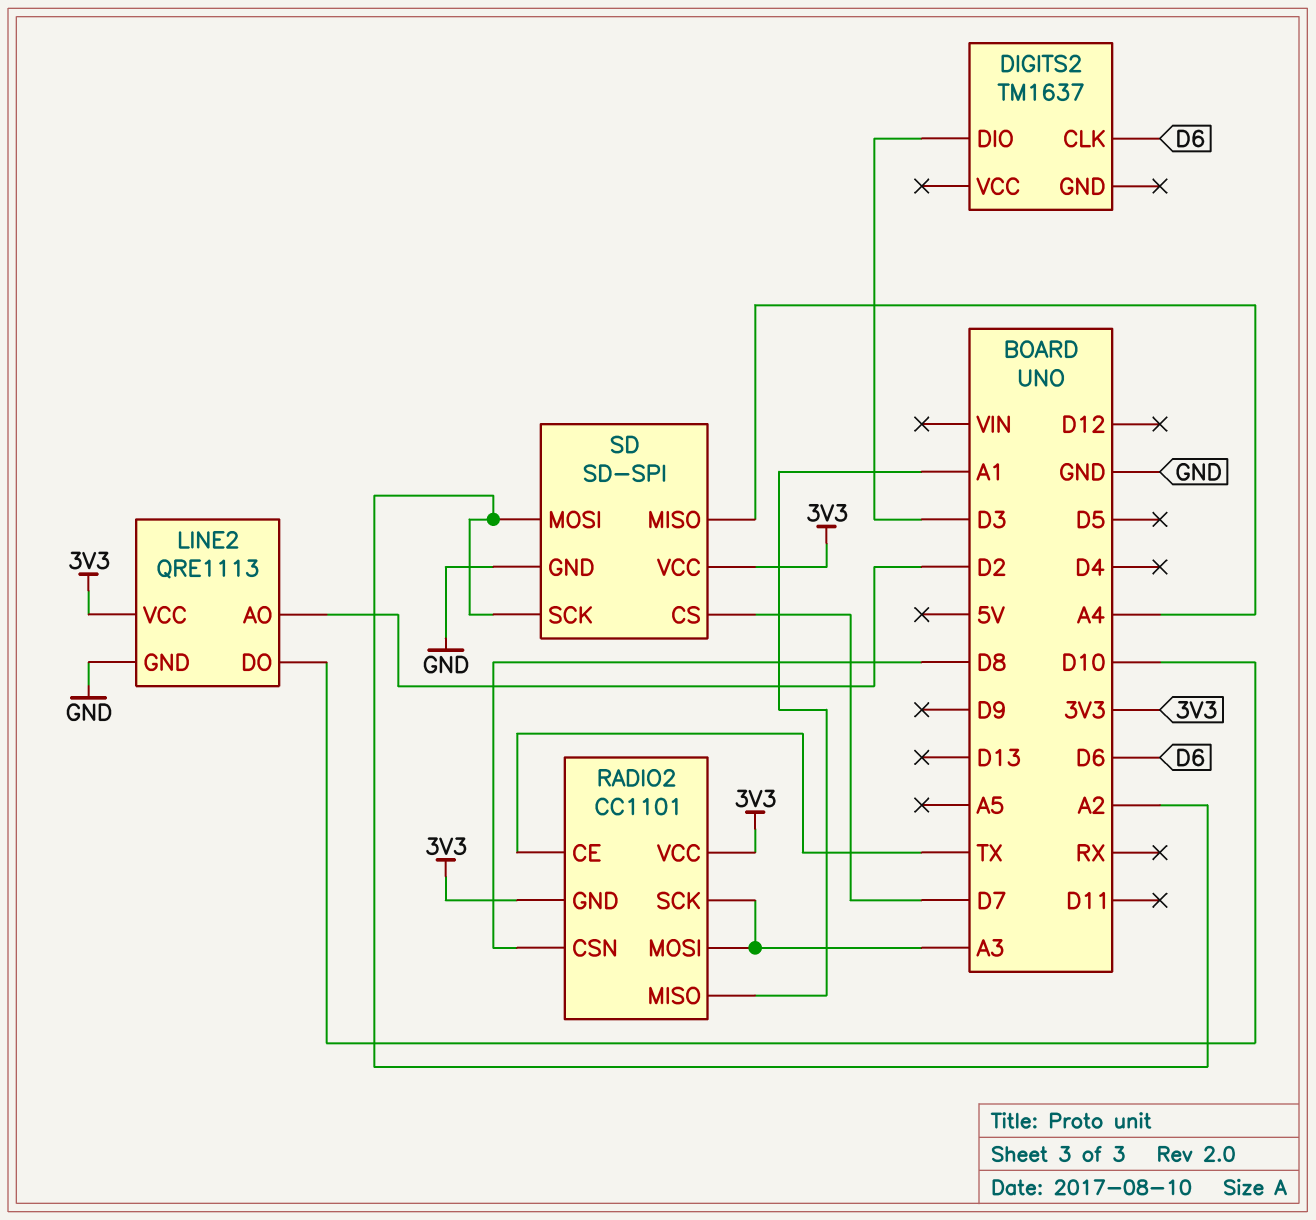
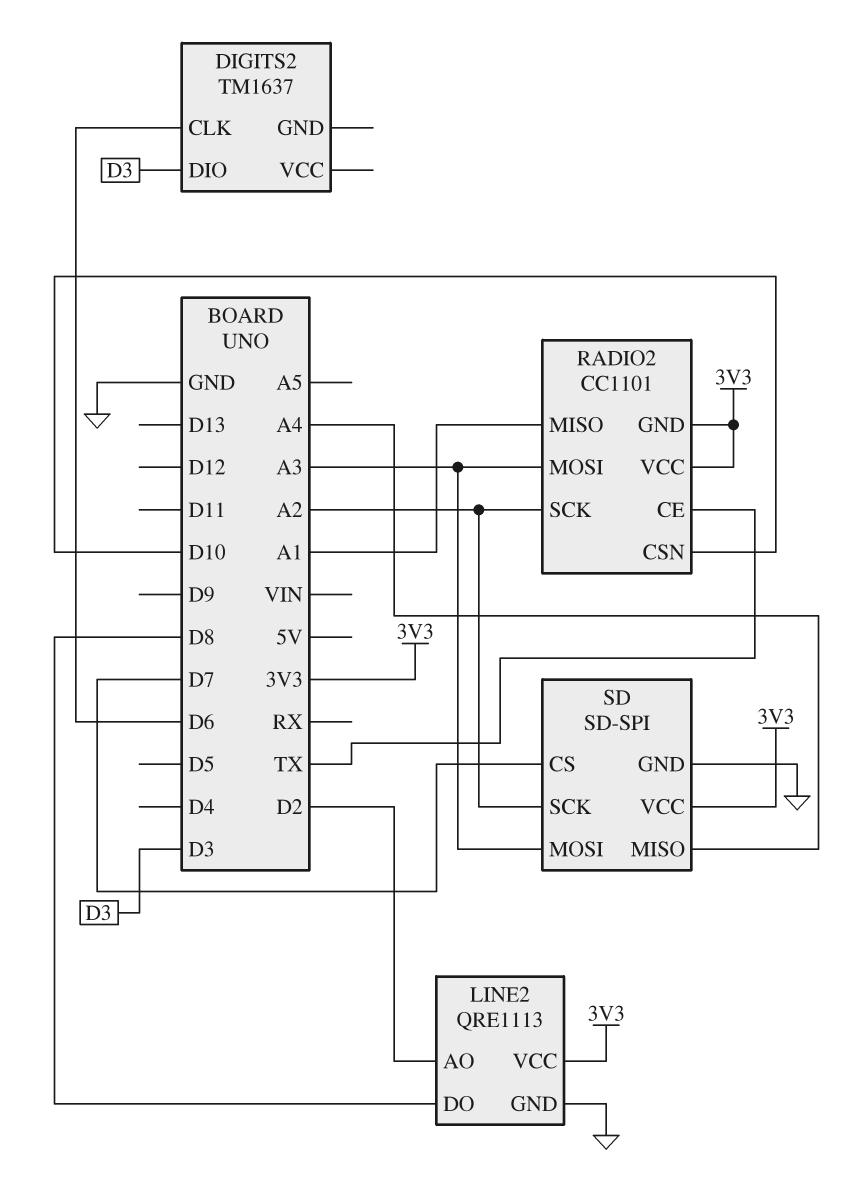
LINE2 pin DO: D10 -> D8
RADIO2 pin CSN: D8 -> D10
RADIO2 pin SCK: A3 -> A2
SD pin MOSI: A2 -> A3

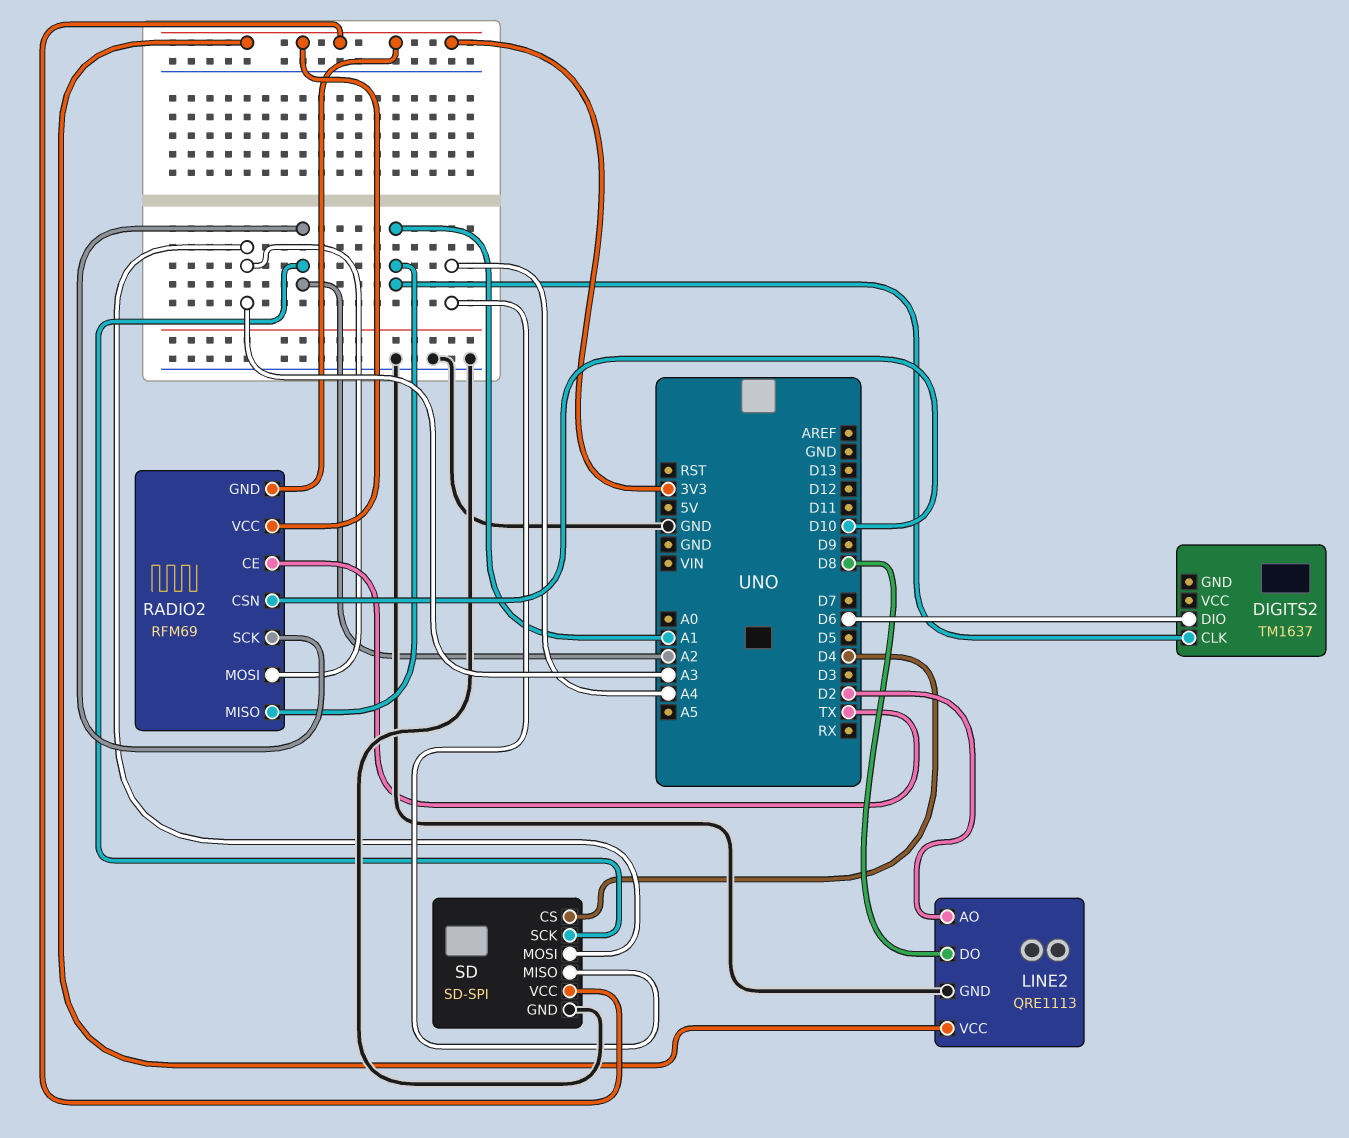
DIGITS2 pin CLK: D6 -> A1
DIGITS2 pin DIO: D3 -> D6
RADIO2: CC1101 -> RFM69
SD pin CS: D7 -> D4

